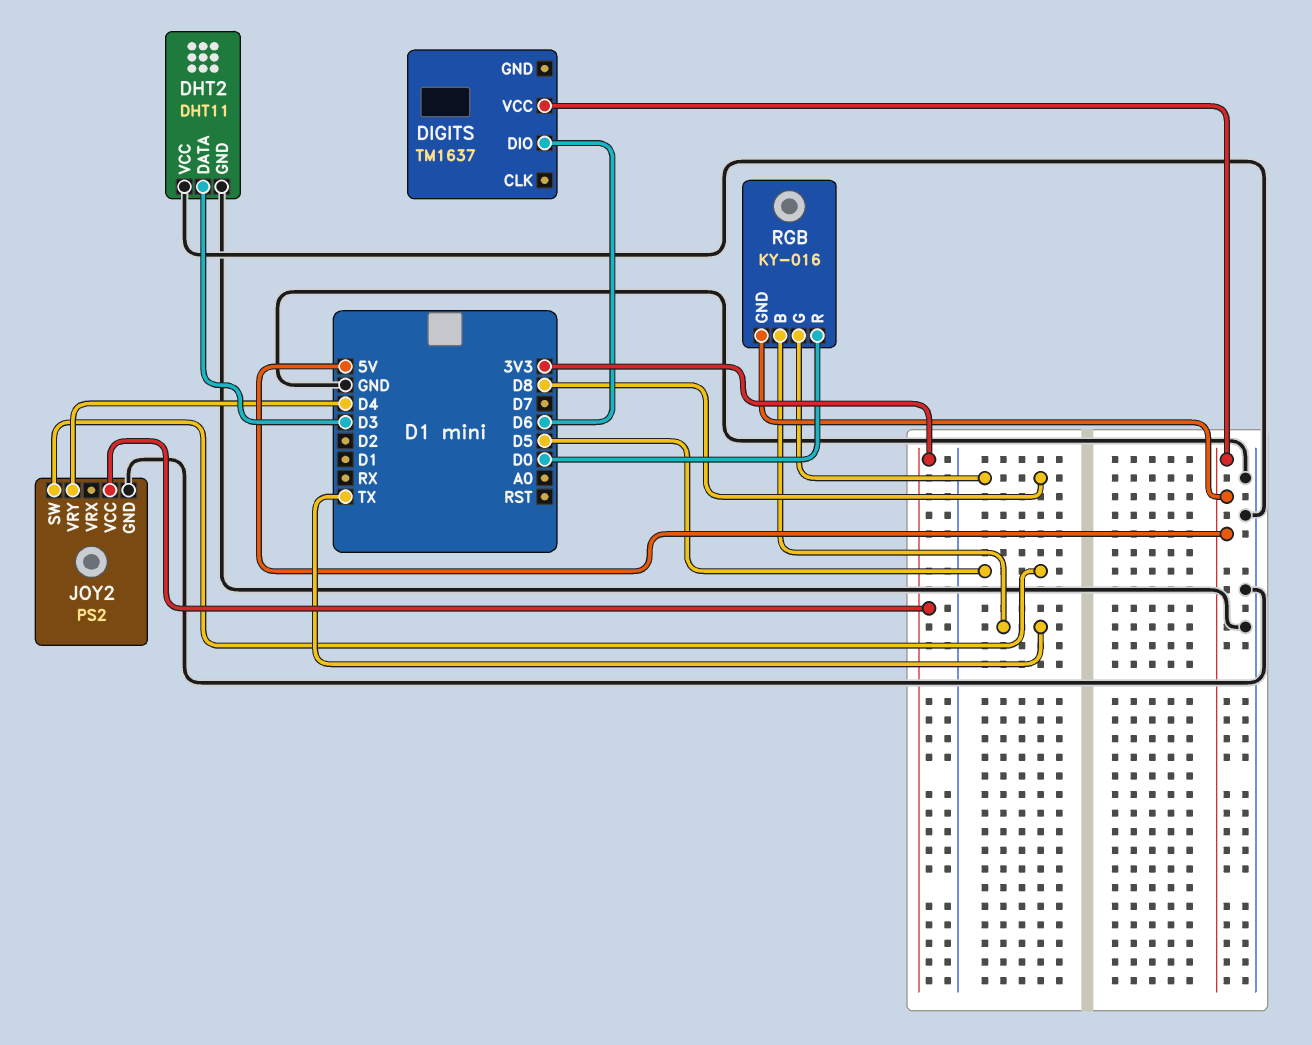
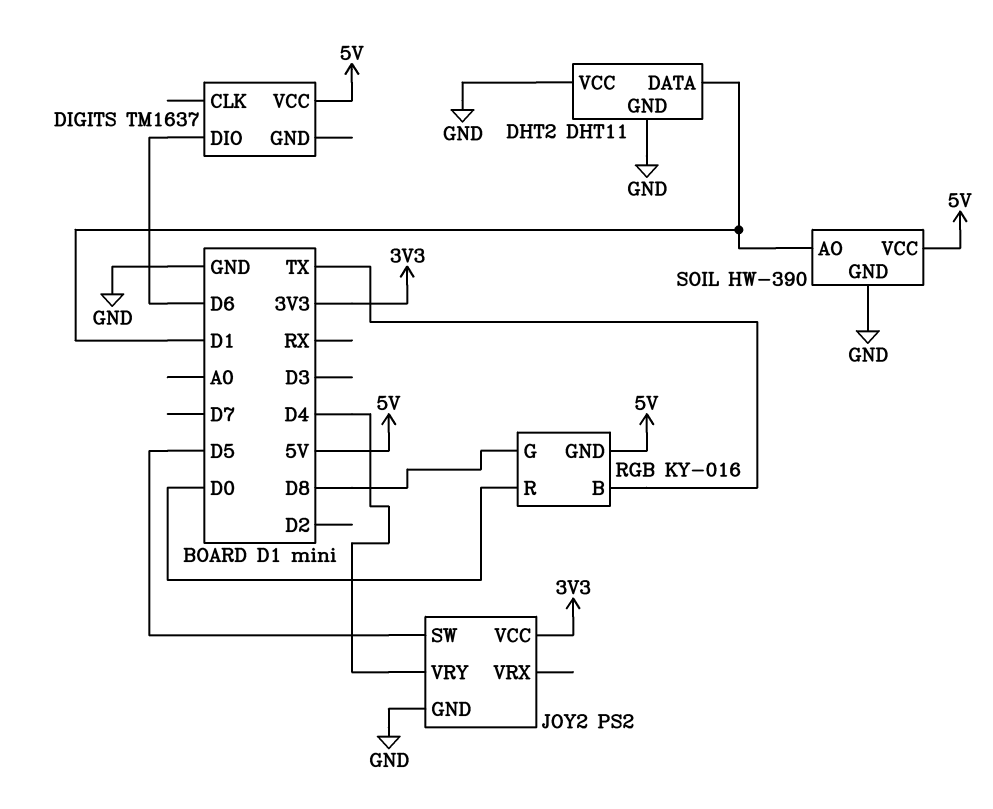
DHT2 pin DATA: D3 -> D1
SOIL: none -> HW-390
SOIL pin AO: none -> D1
SOIL pin GND: none -> GND
SOIL pin VCC: none -> 5V

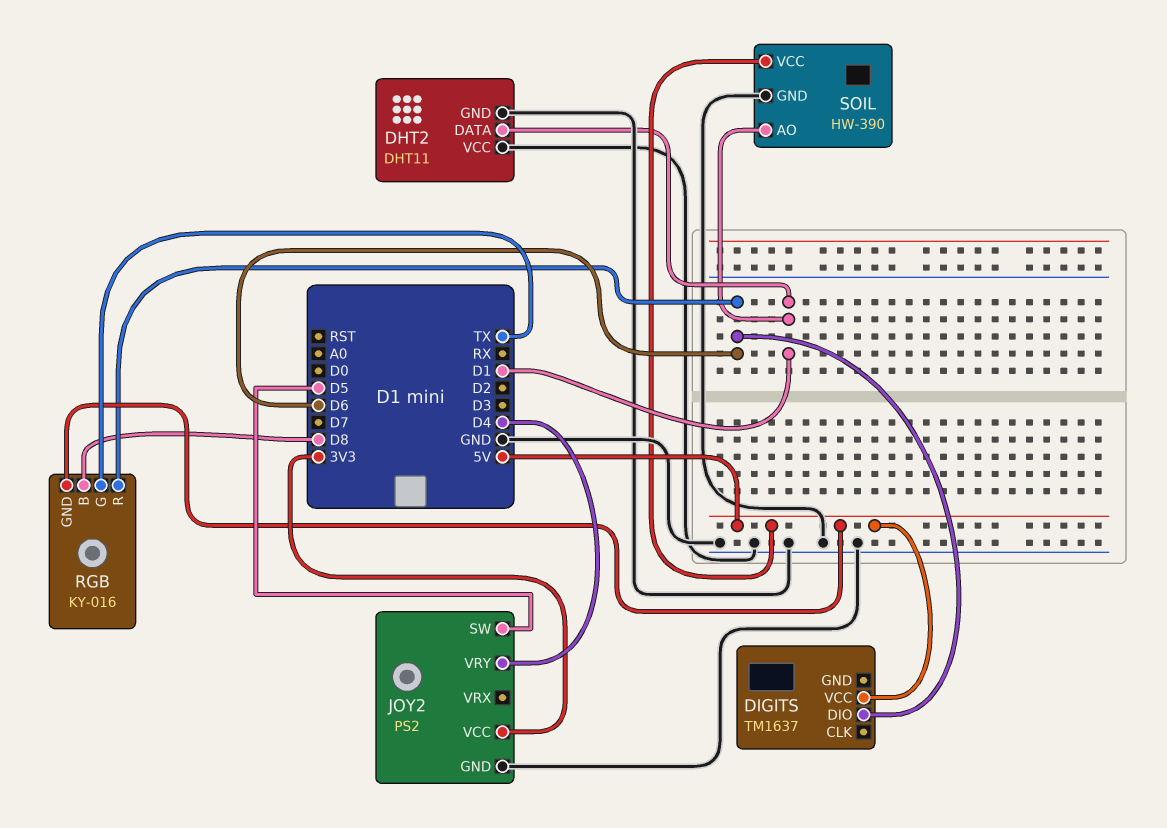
RGB pin B: TX -> D8
RGB pin G: D8 -> TX
RGB pin R: D0 -> D6

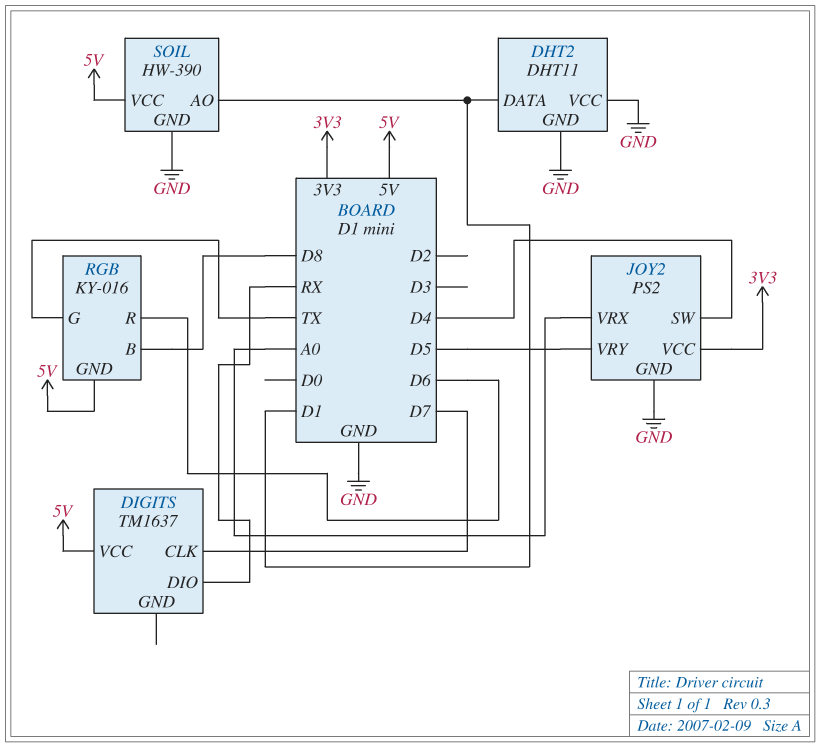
DIGITS pin CLK: none -> D7
DIGITS pin DIO: D6 -> RX
JOY2 pin SW: D5 -> D4
JOY2 pin VRX: none -> A0
JOY2 pin VRY: D4 -> D5

